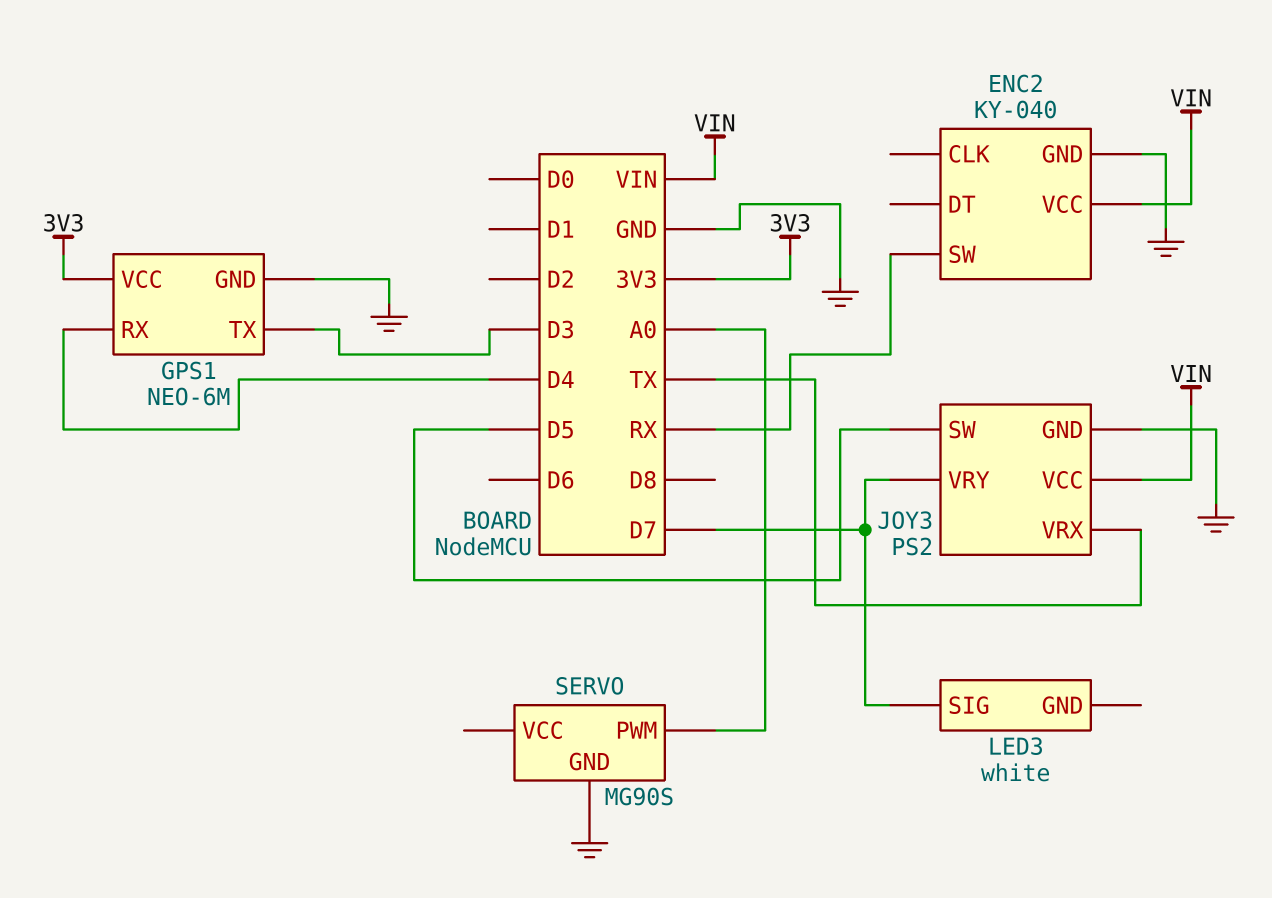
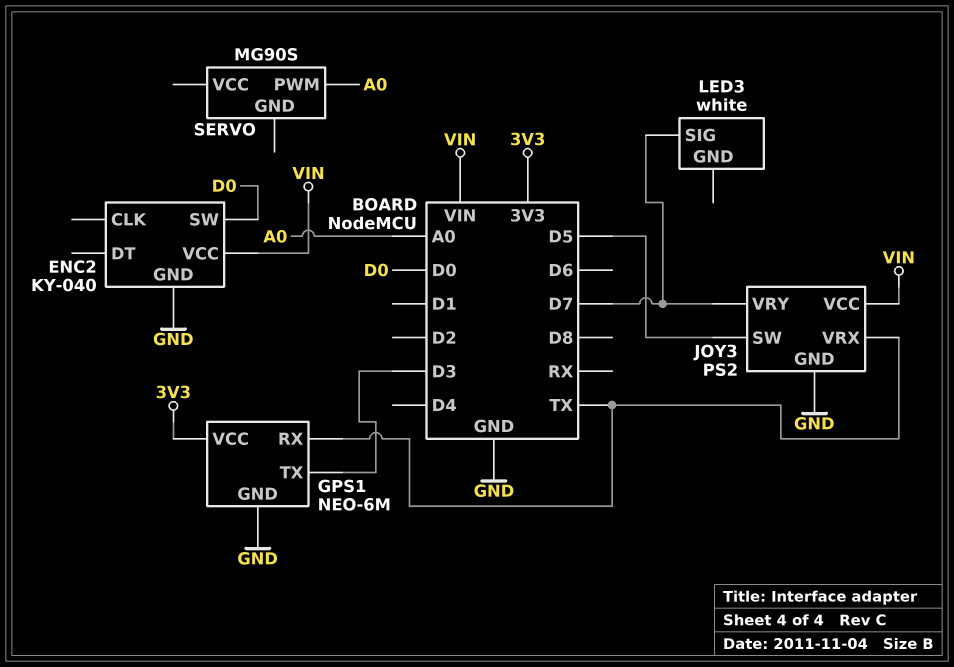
ENC2 pin SW: RX -> D0
GPS1 pin RX: D4 -> TX
SERVO pin GND: GND -> none

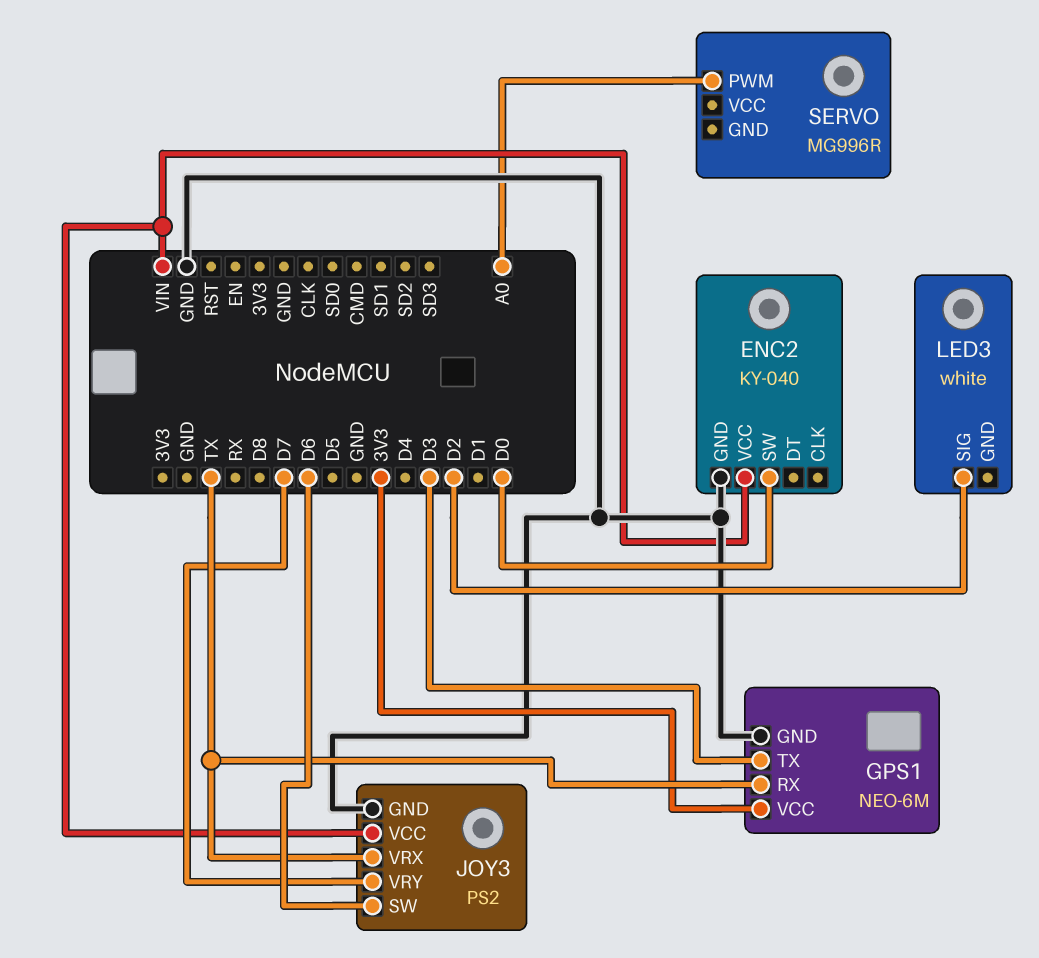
JOY3 pin SW: D5 -> D6
LED3 pin SIG: D7 -> D2
SERVO: MG90S -> MG996R

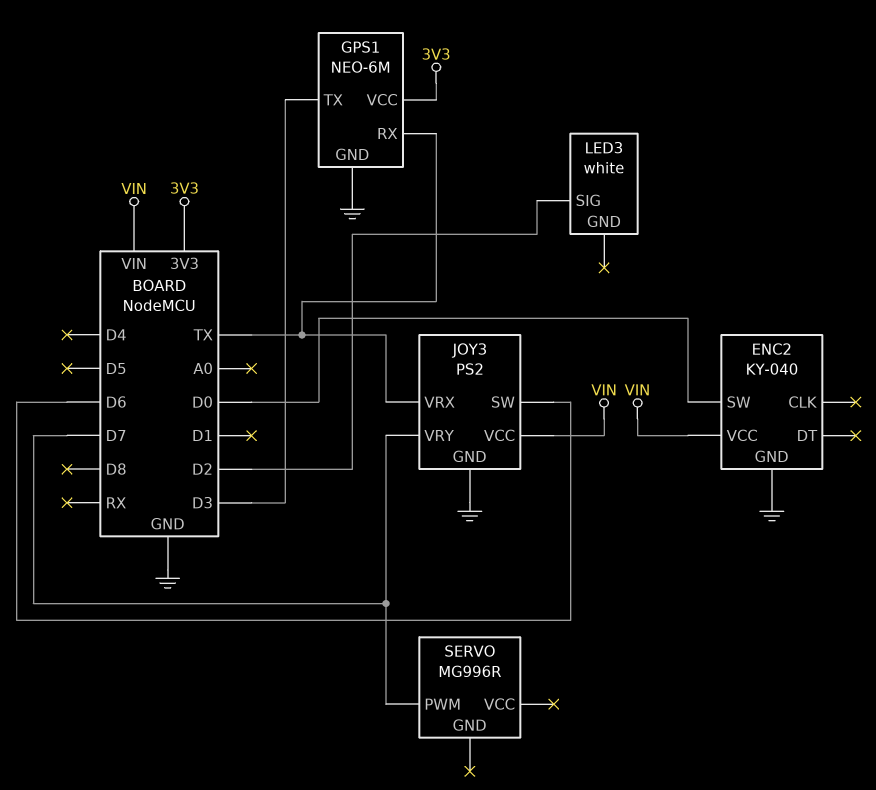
SERVO pin PWM: A0 -> D7

